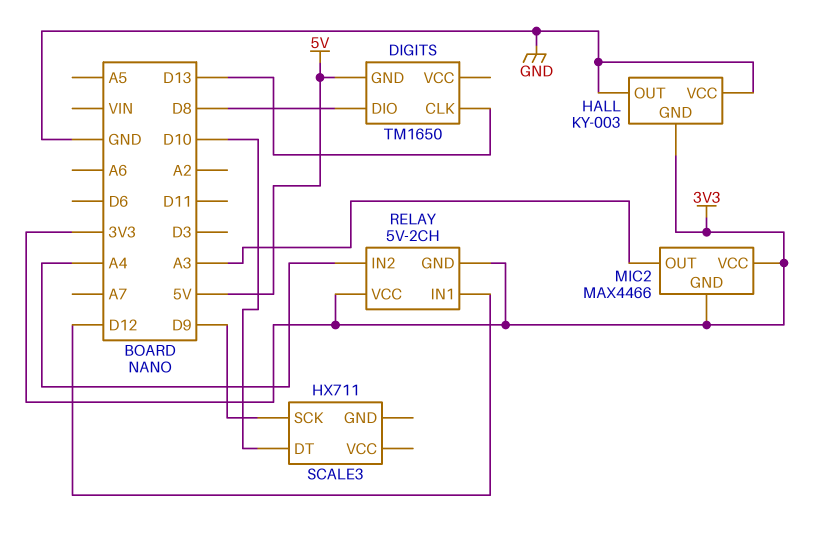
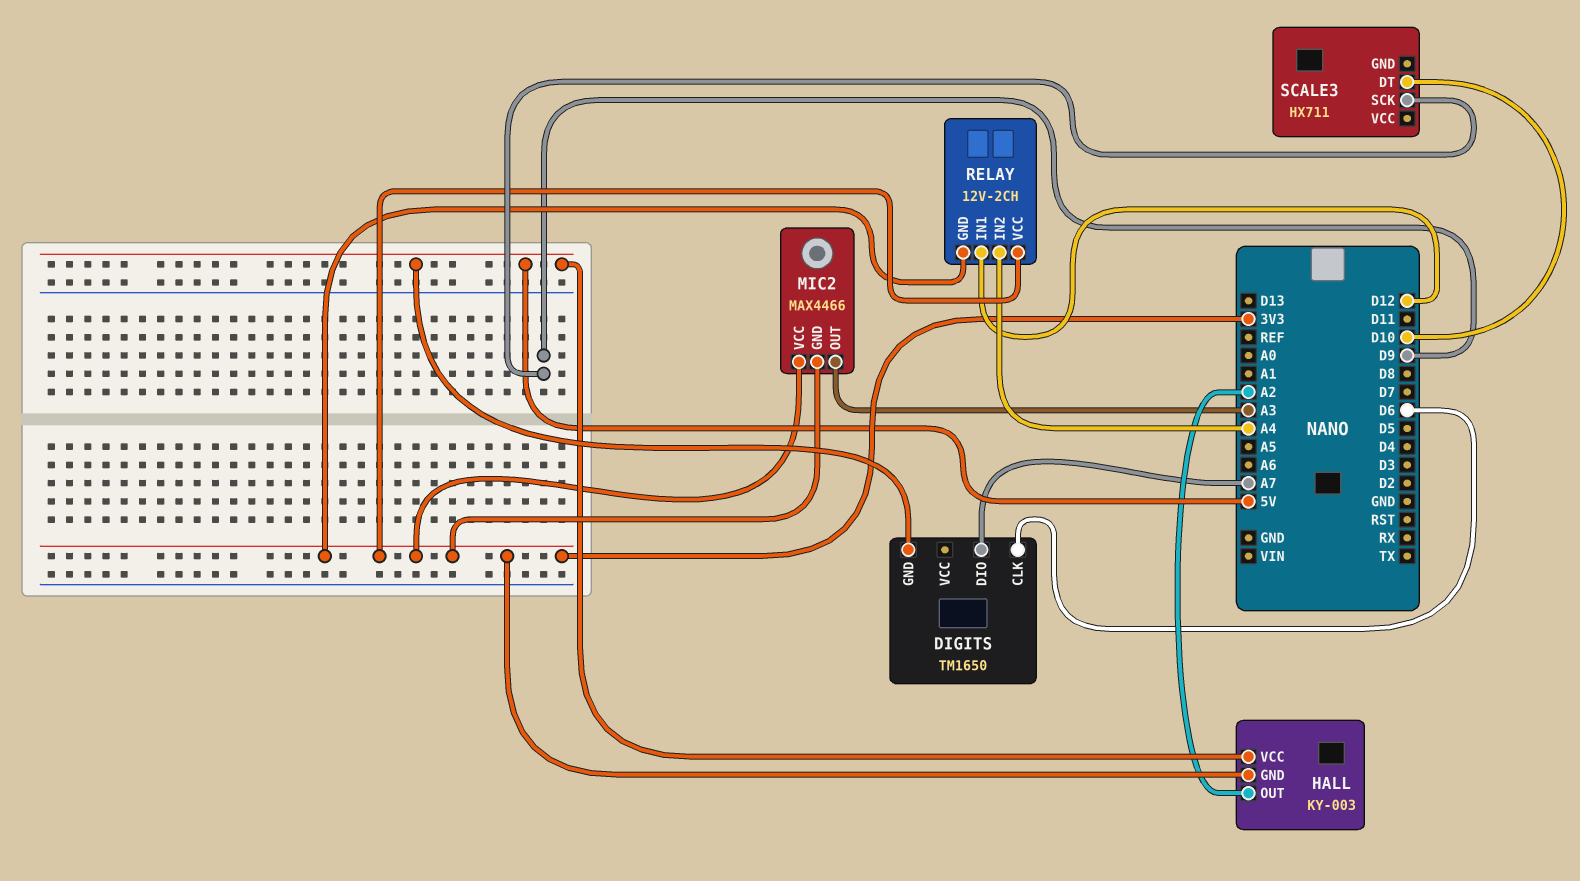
DIGITS pin CLK: D13 -> D6
DIGITS pin DIO: D8 -> A7
HALL pin OUT: GND -> A2
HALL pin VCC: GND -> 5V
RELAY: 5V-2CH -> 12V-2CH

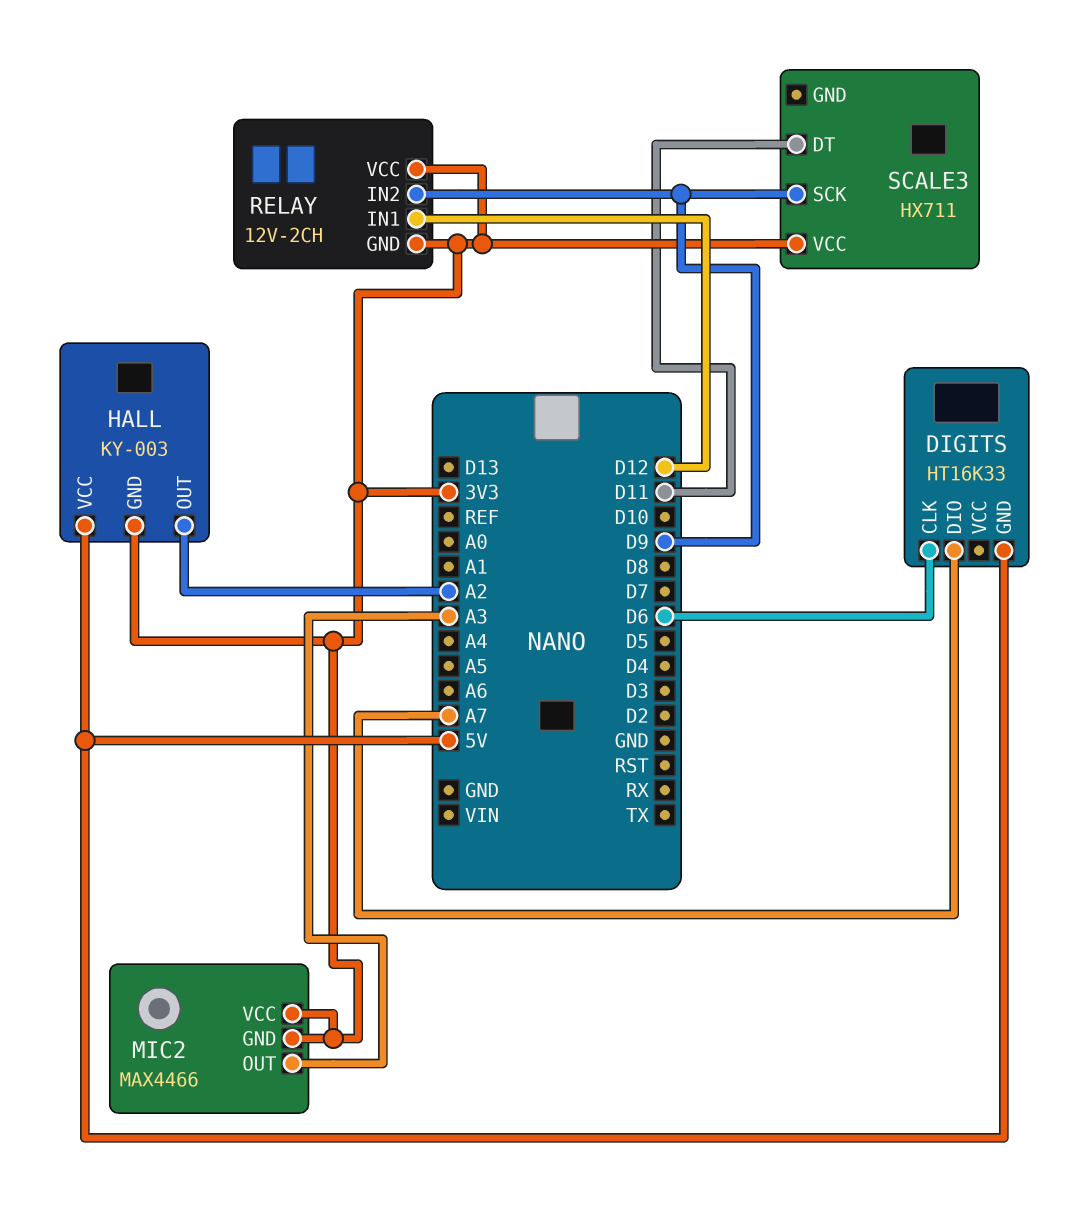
DIGITS: TM1650 -> HT16K33
RELAY pin IN2: A4 -> D9
SCALE3 pin DT: D10 -> D11
SCALE3 pin VCC: none -> 3V3

